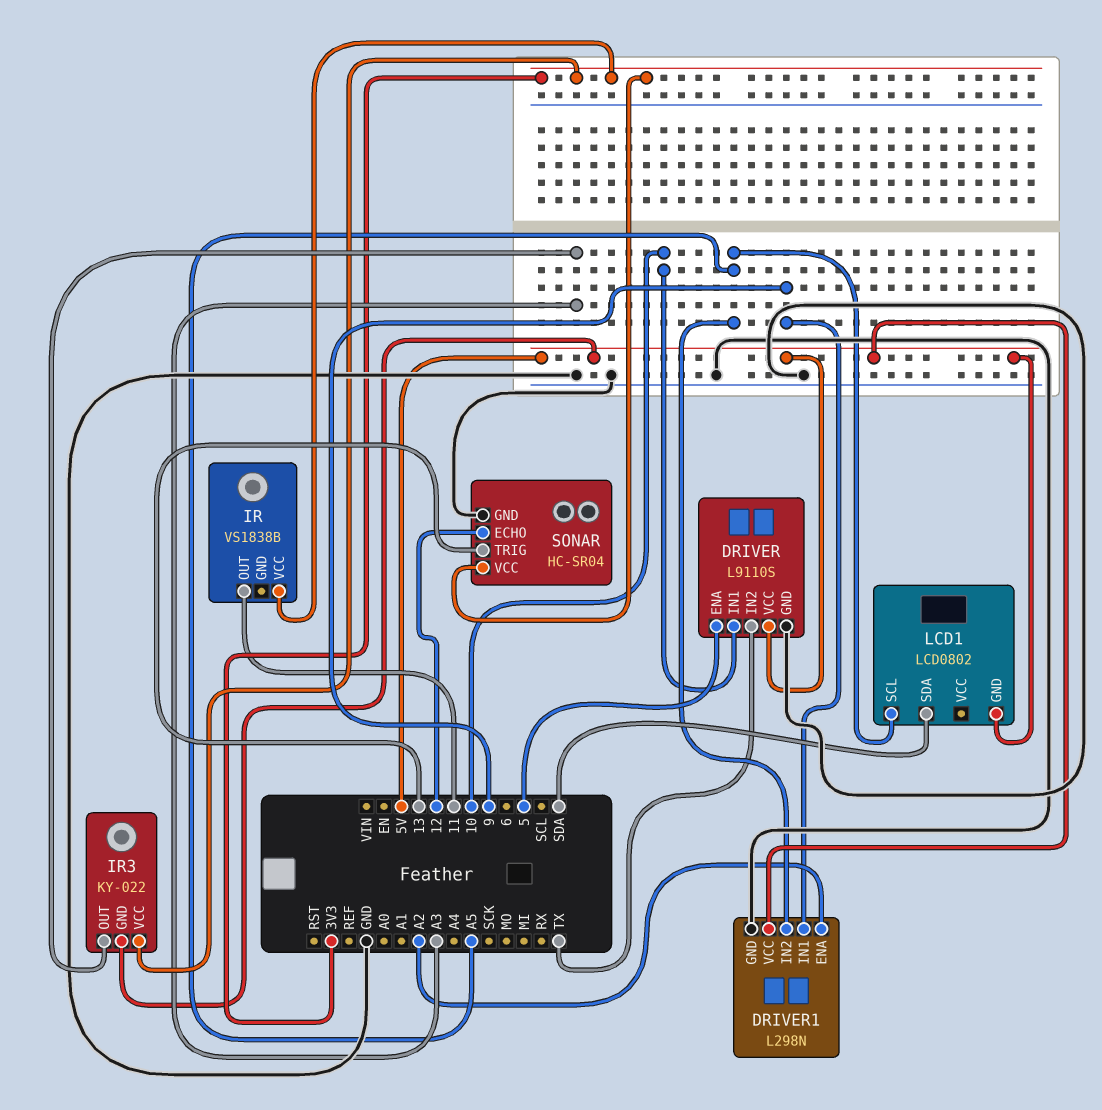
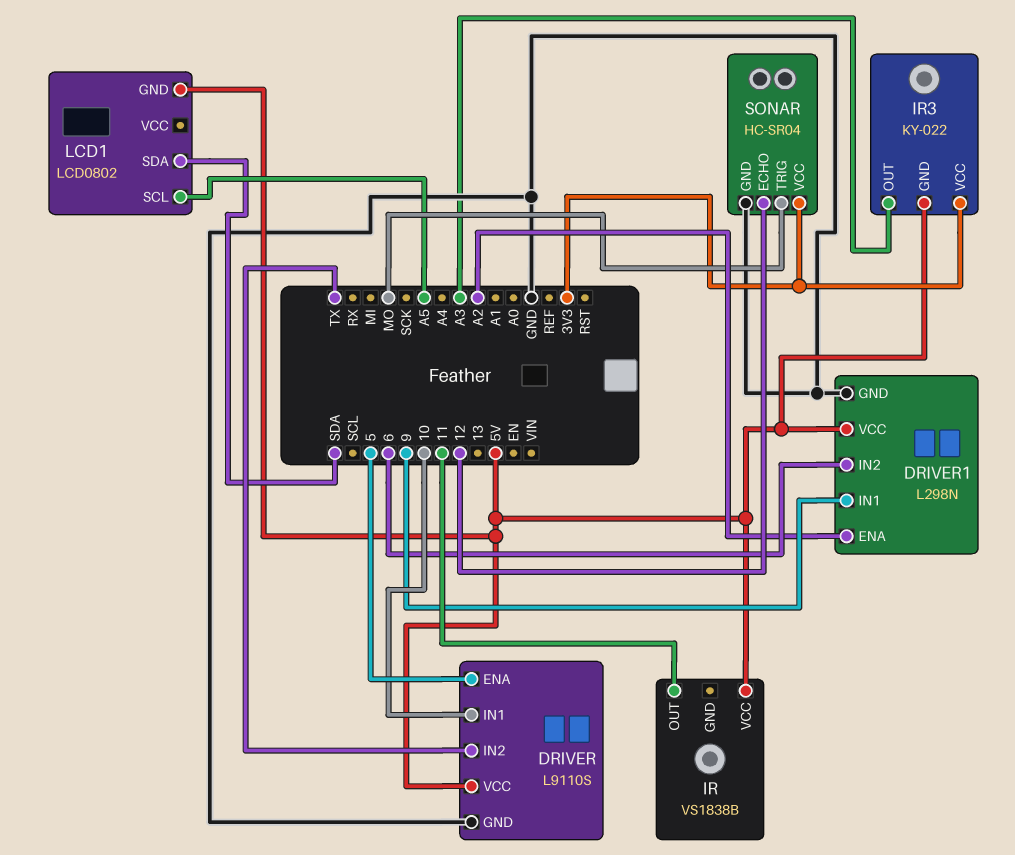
DRIVER1 pin IN2: A5 -> 6
IR pin VCC: 3V3 -> 5V
SONAR pin TRIG: 13 -> MO

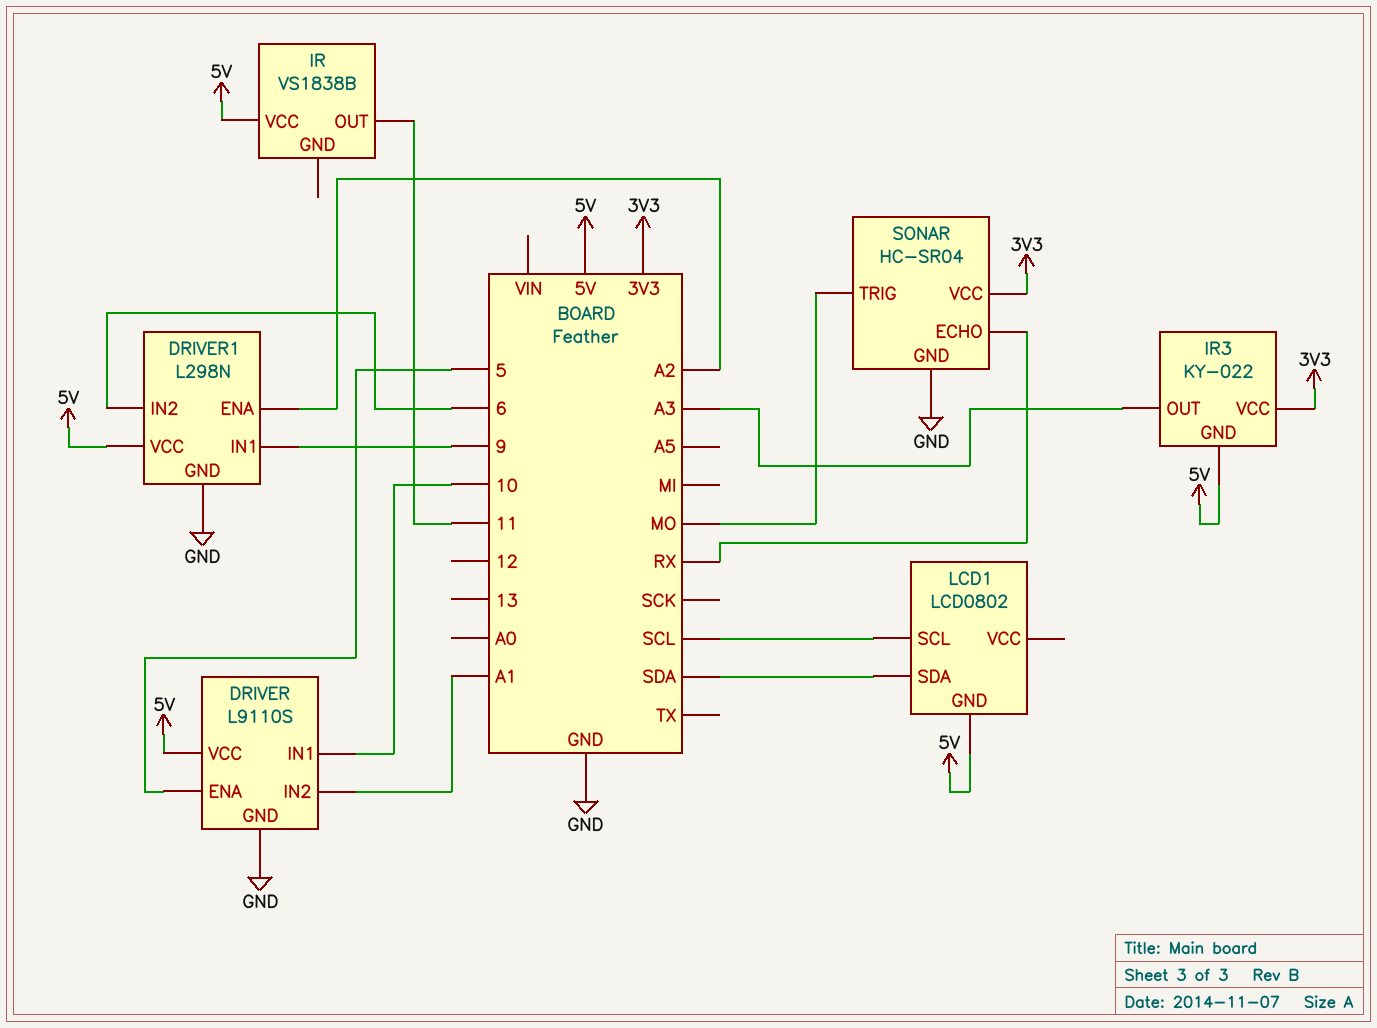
DRIVER pin IN2: TX -> A1
LCD1 pin SCL: A5 -> SCL
SONAR pin ECHO: 12 -> RX

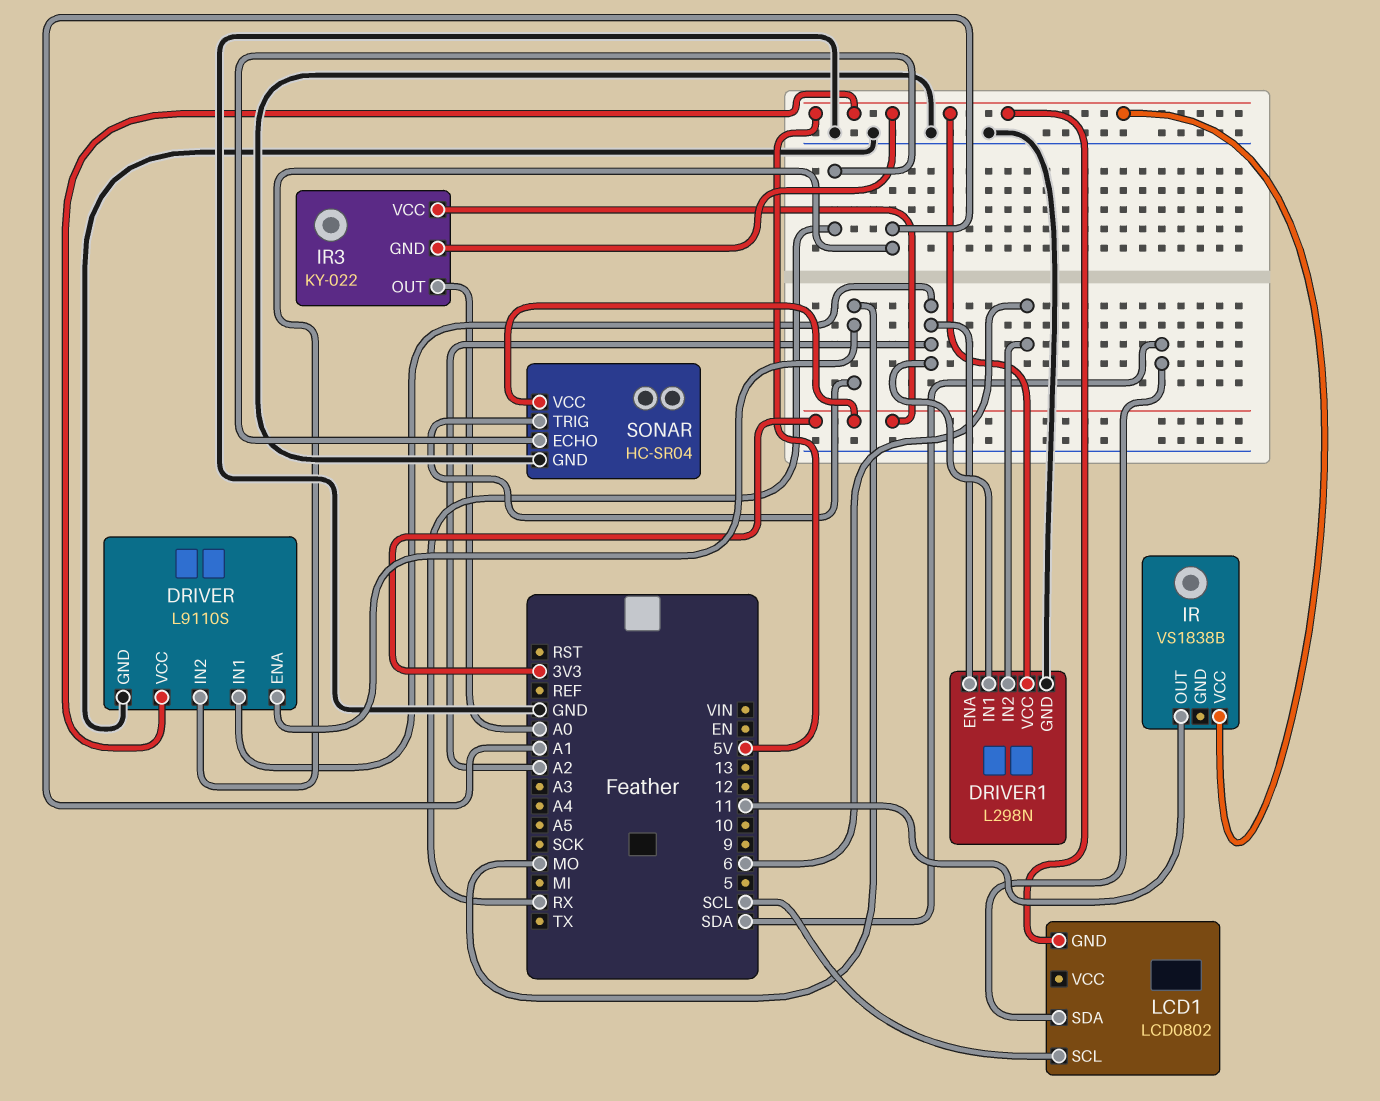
DRIVER pin ENA: 5 -> MO
DRIVER pin IN1: 10 -> A2
DRIVER1 pin IN1: 9 -> A2
IR3 pin OUT: A3 -> A0

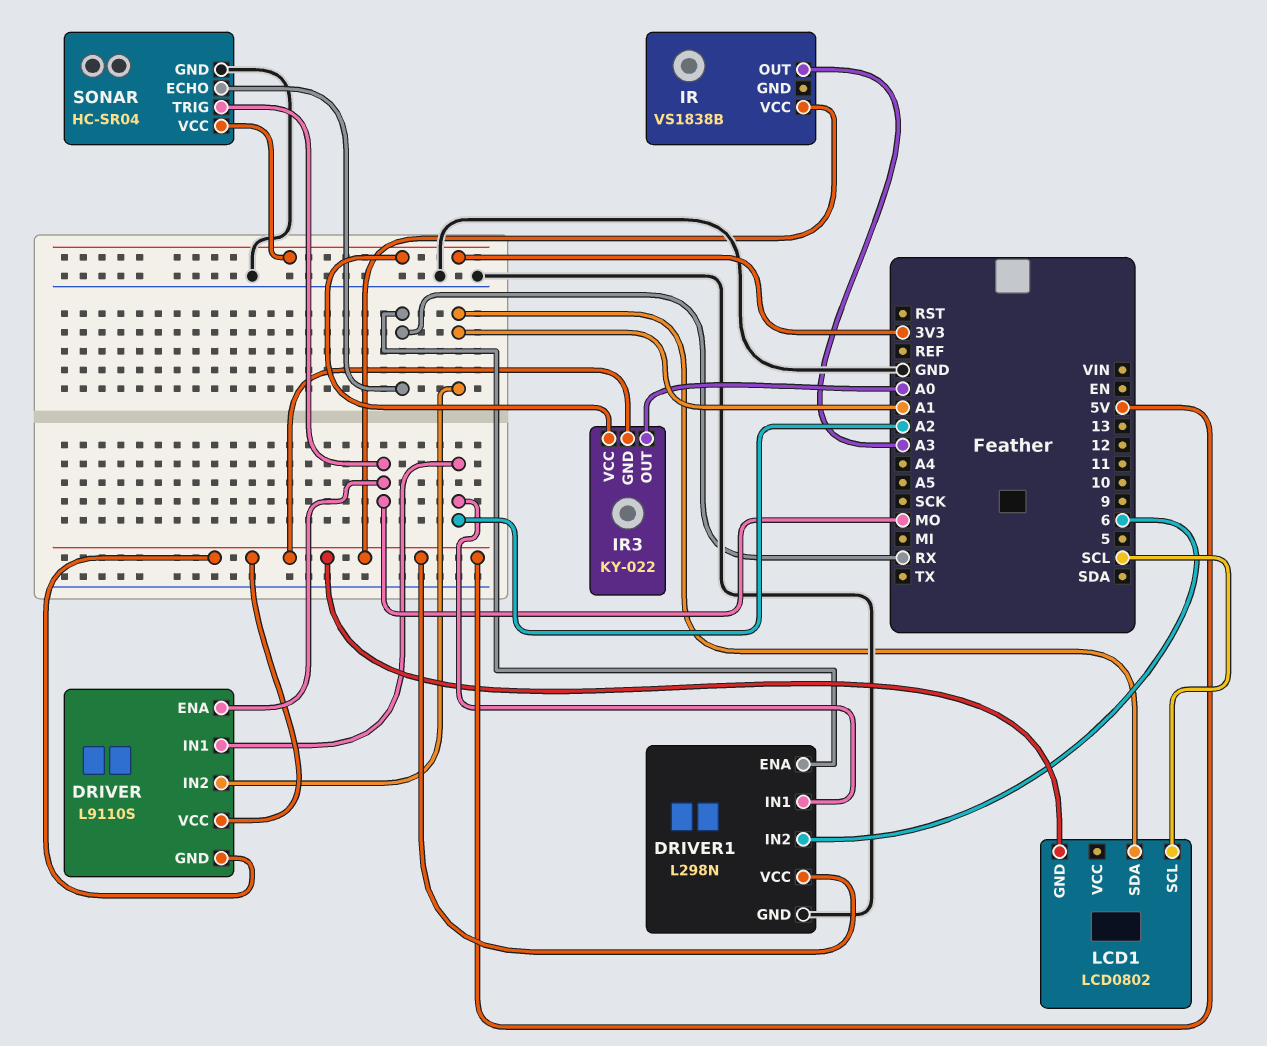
DRIVER pin GND: GND -> 5V
DRIVER1 pin ENA: A2 -> RX
IR pin OUT: 11 -> A3
LCD1 pin SDA: SDA -> A1

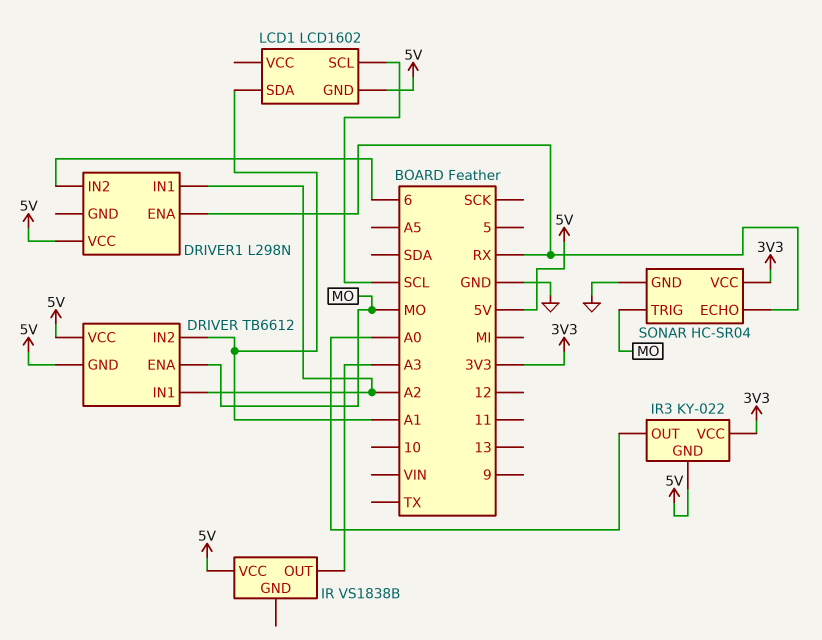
DRIVER: L9110S -> TB6612
DRIVER1 pin GND: GND -> none
LCD1: LCD0802 -> LCD1602

